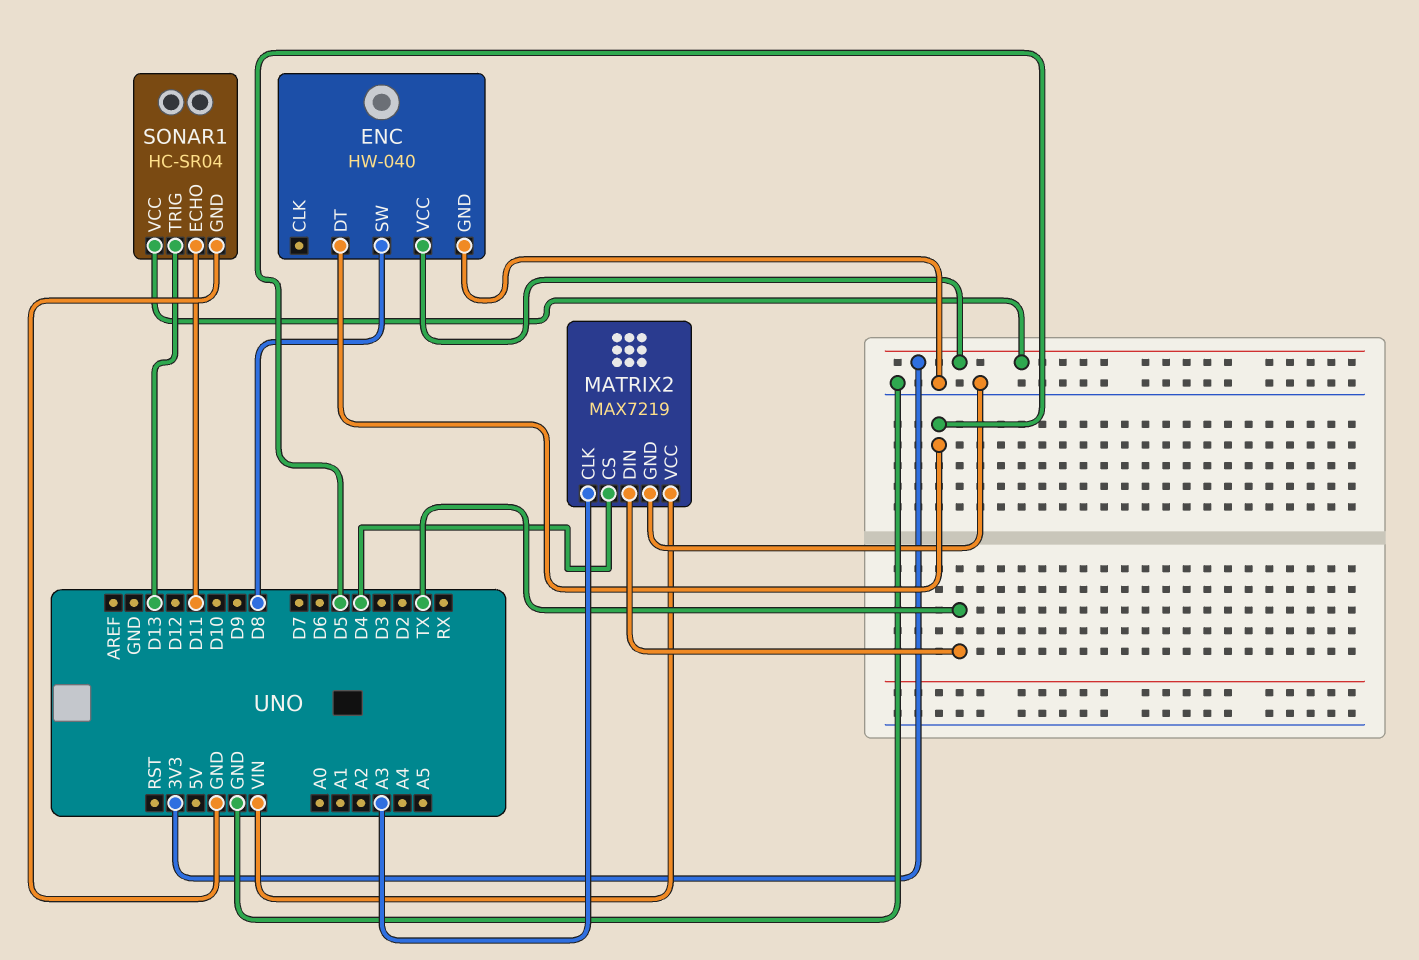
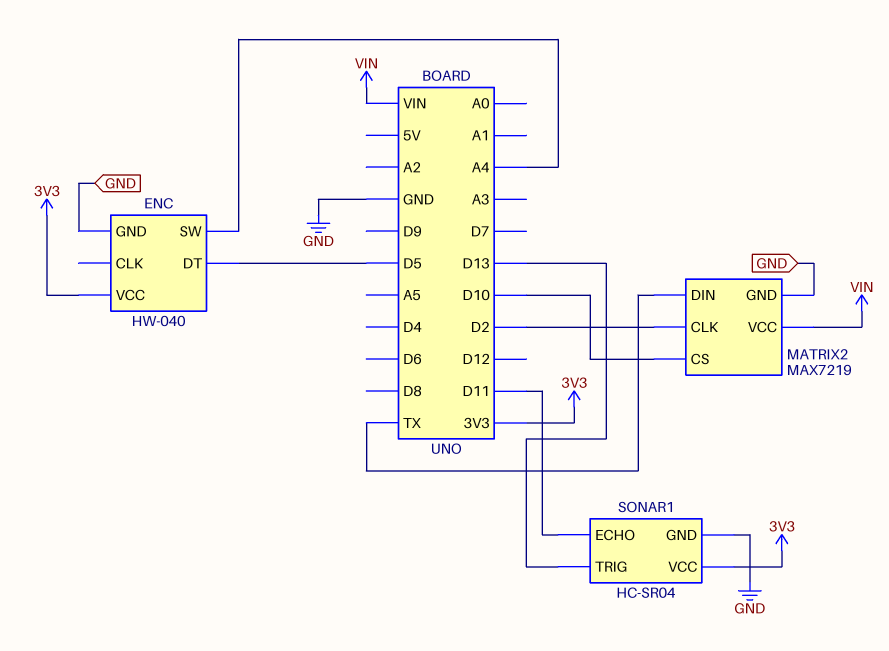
ENC pin SW: D8 -> A4
MATRIX2 pin CLK: A3 -> D2
MATRIX2 pin CS: D4 -> D10

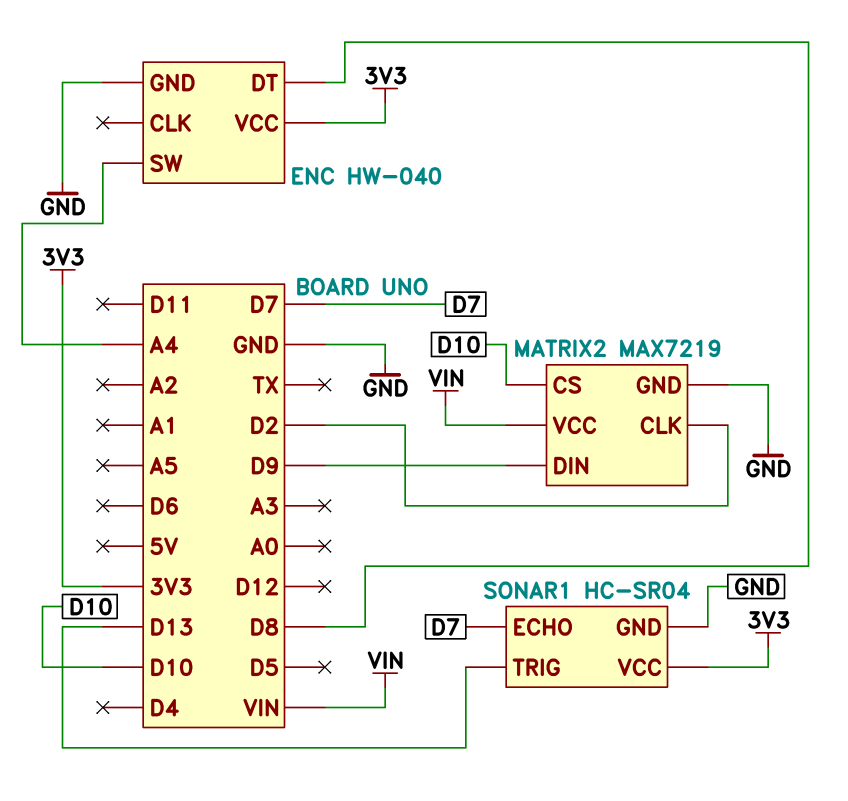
ENC pin DT: D5 -> D8
MATRIX2 pin DIN: TX -> D9
SONAR1 pin ECHO: D11 -> D7

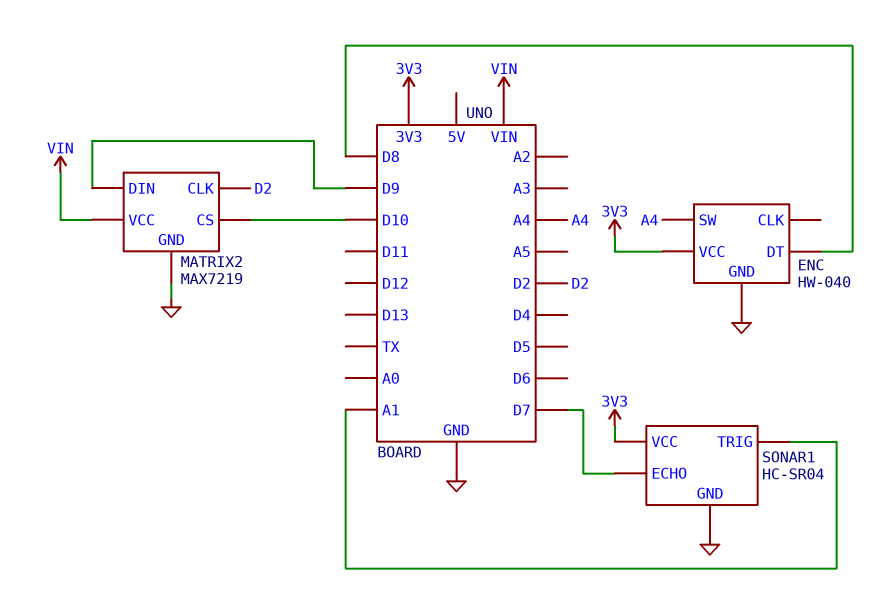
SONAR1 pin TRIG: D13 -> A1

